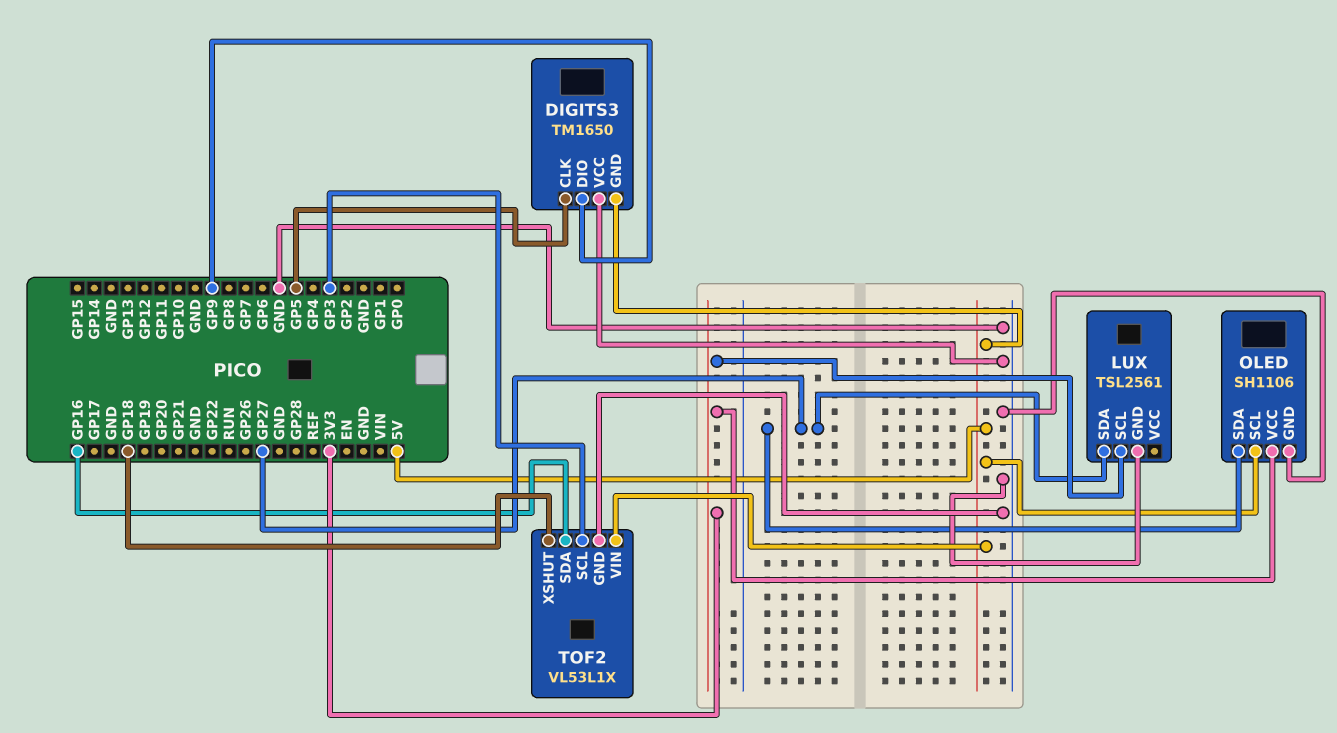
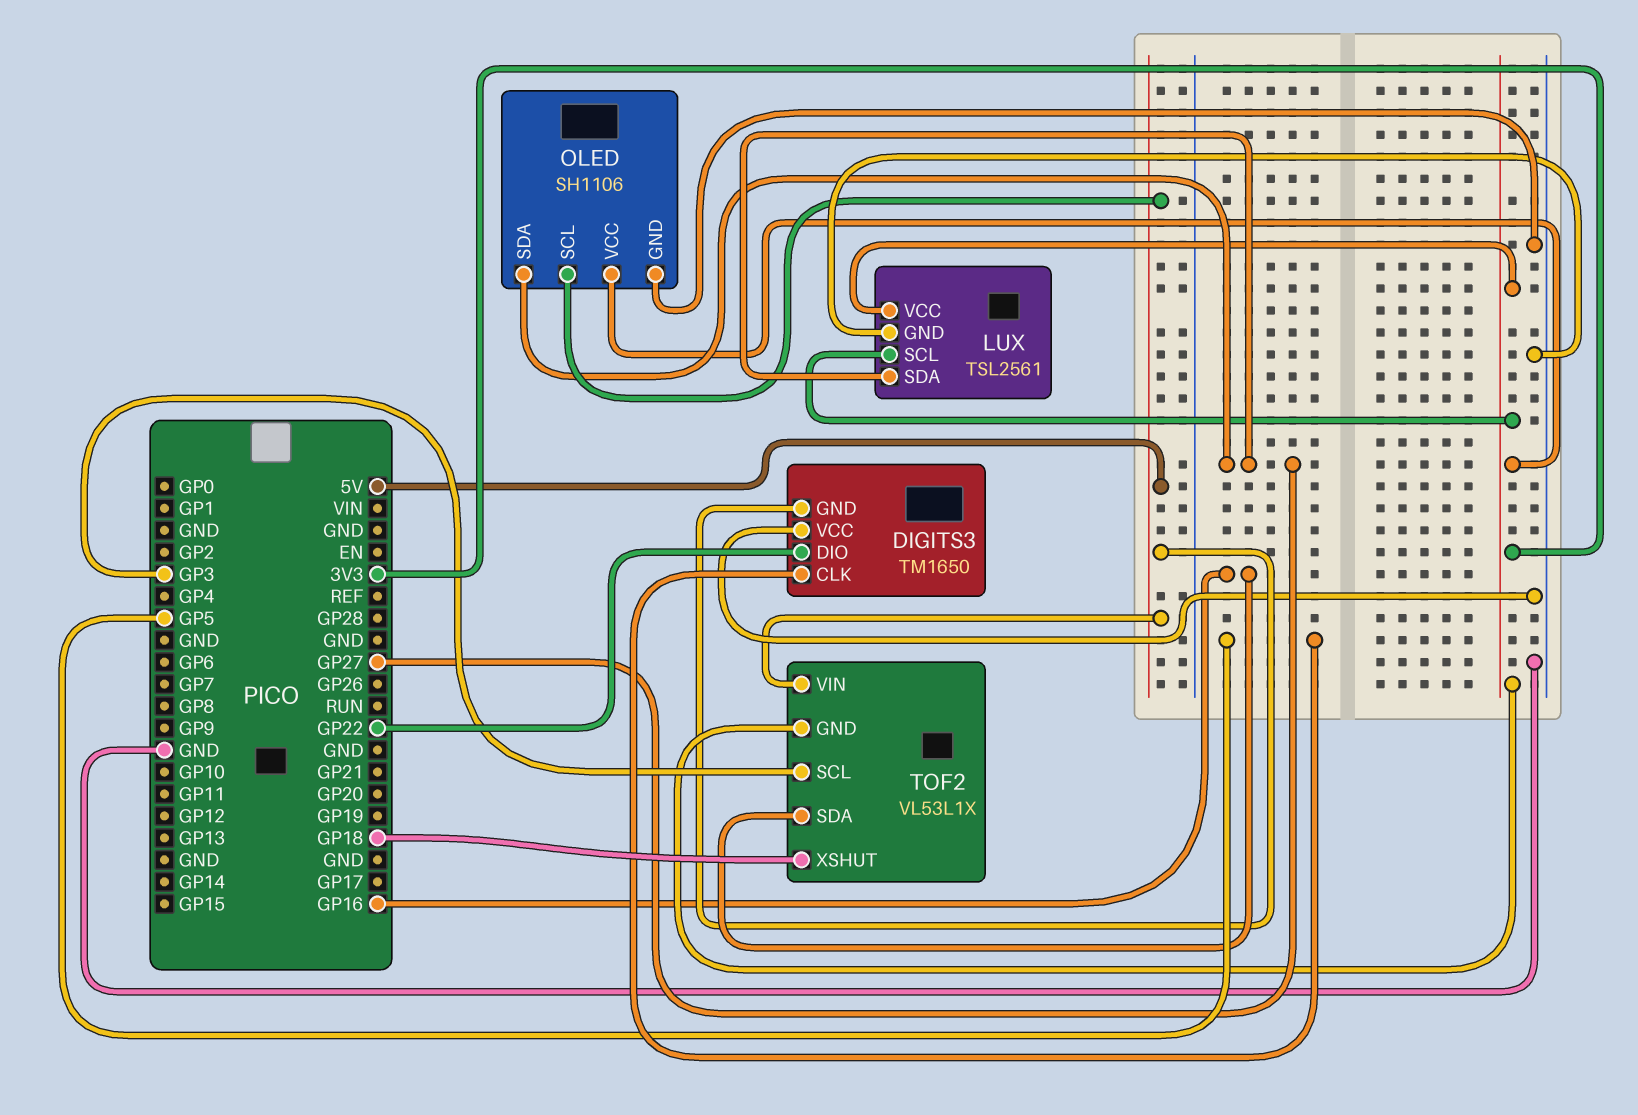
DIGITS3 pin DIO: GP9 -> GP22
LUX pin VCC: none -> 3V3
TOF2 pin GND: GND -> 3V3

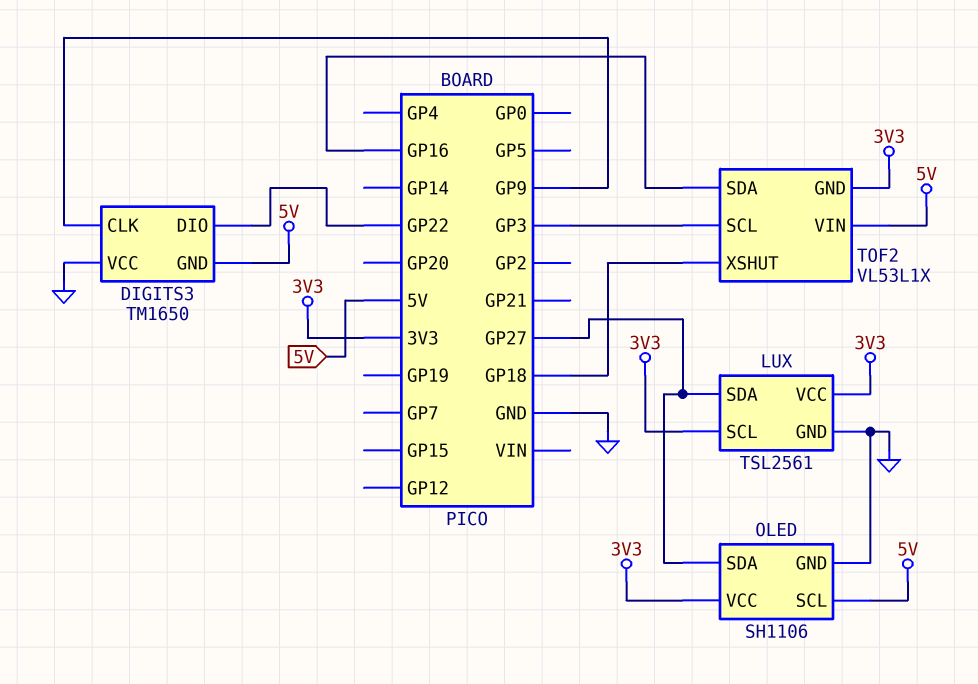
DIGITS3 pin CLK: GP5 -> GP9

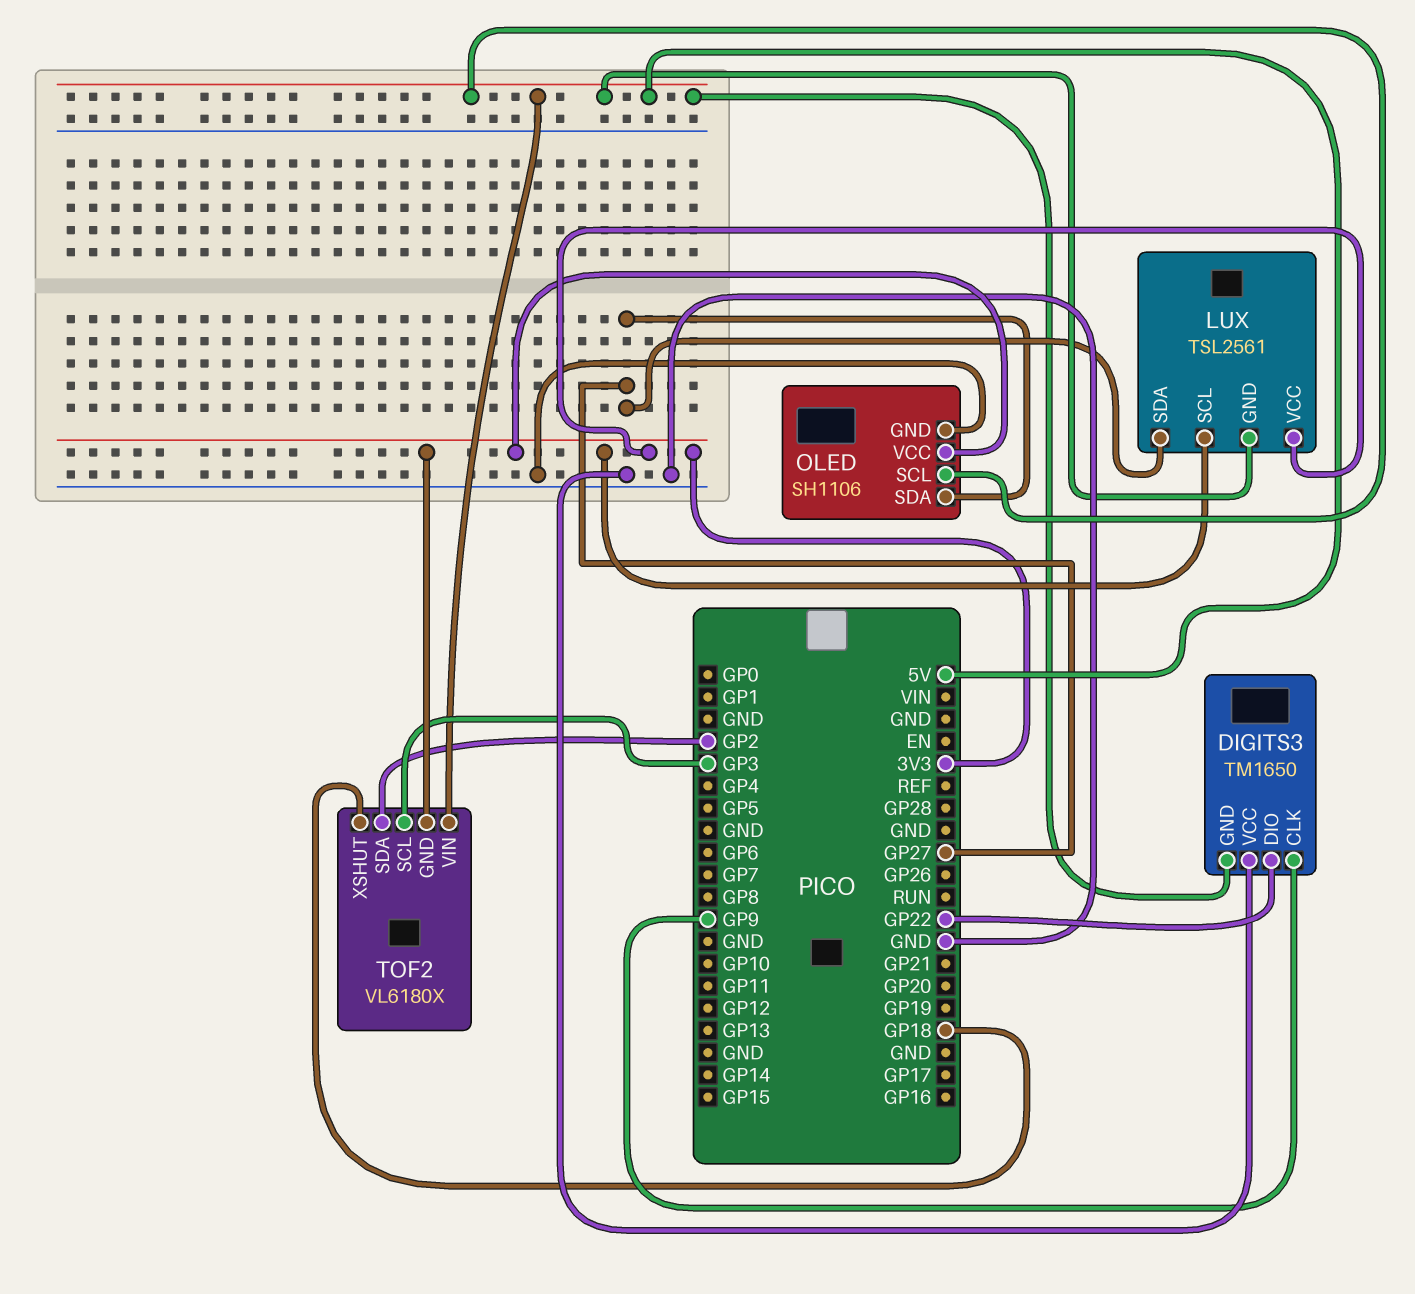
LUX pin GND: GND -> 5V
TOF2: VL53L1X -> VL6180X
TOF2 pin SDA: GP16 -> GP2

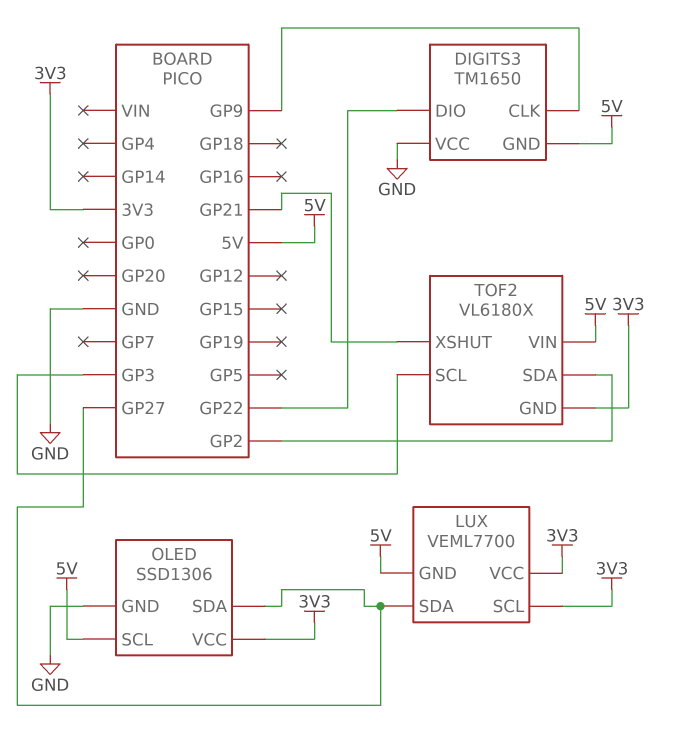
LUX: TSL2561 -> VEML7700
OLED: SH1106 -> SSD1306
TOF2 pin XSHUT: GP18 -> GP21

